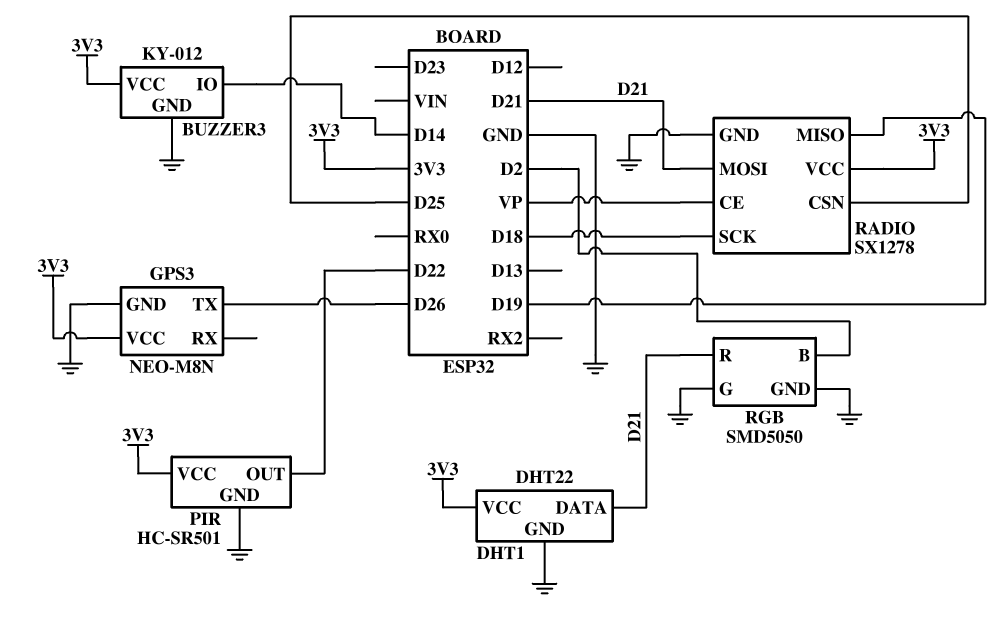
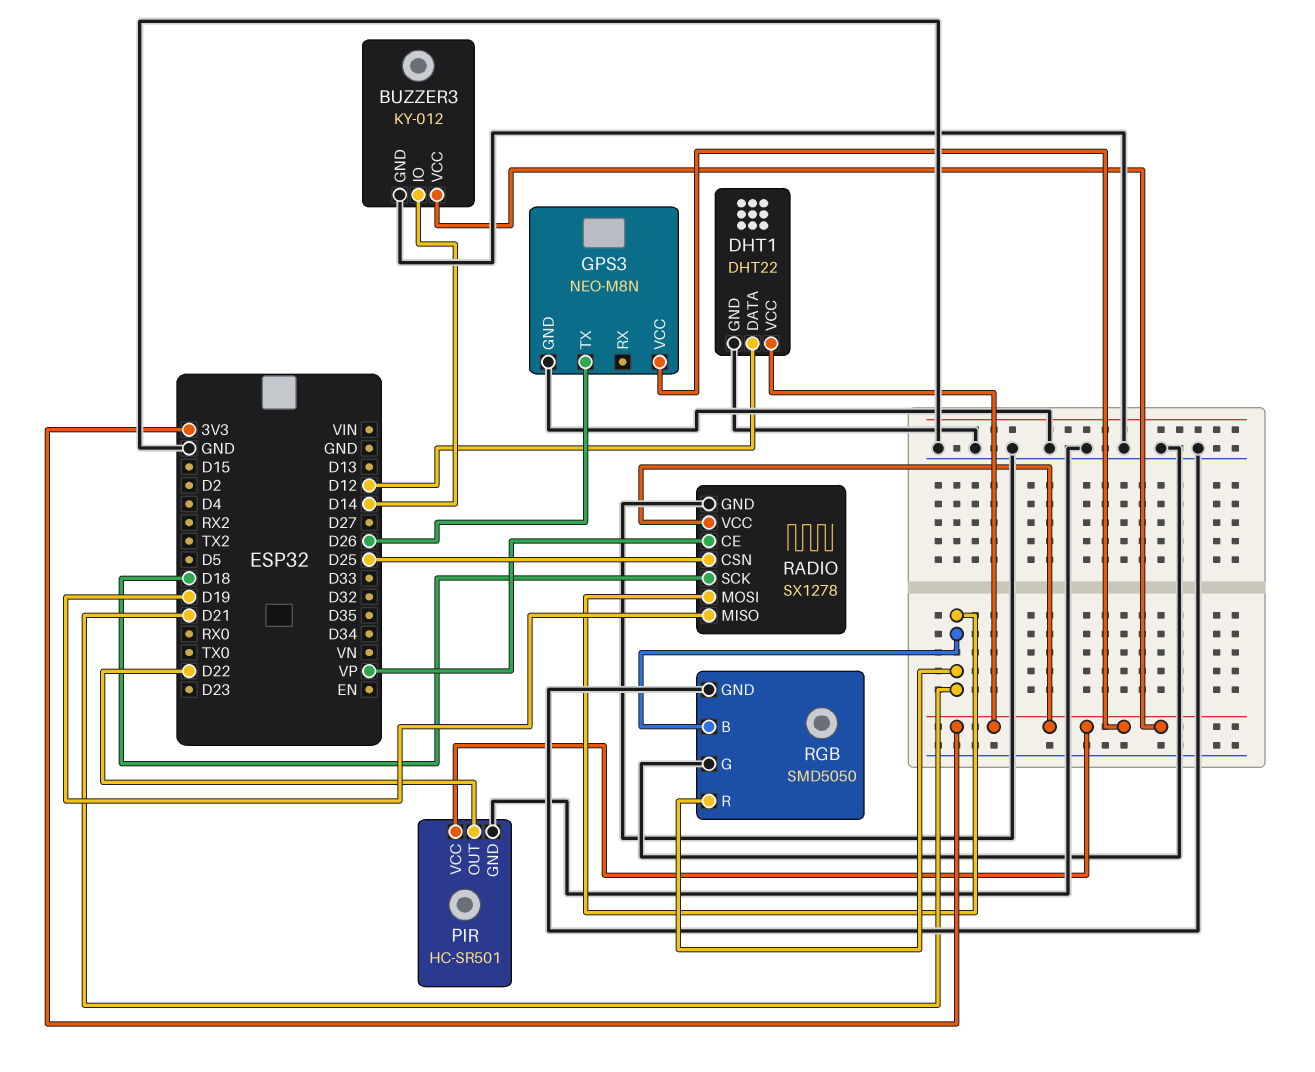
DHT1 pin DATA: D21 -> D12
RGB pin B: D2 -> D21

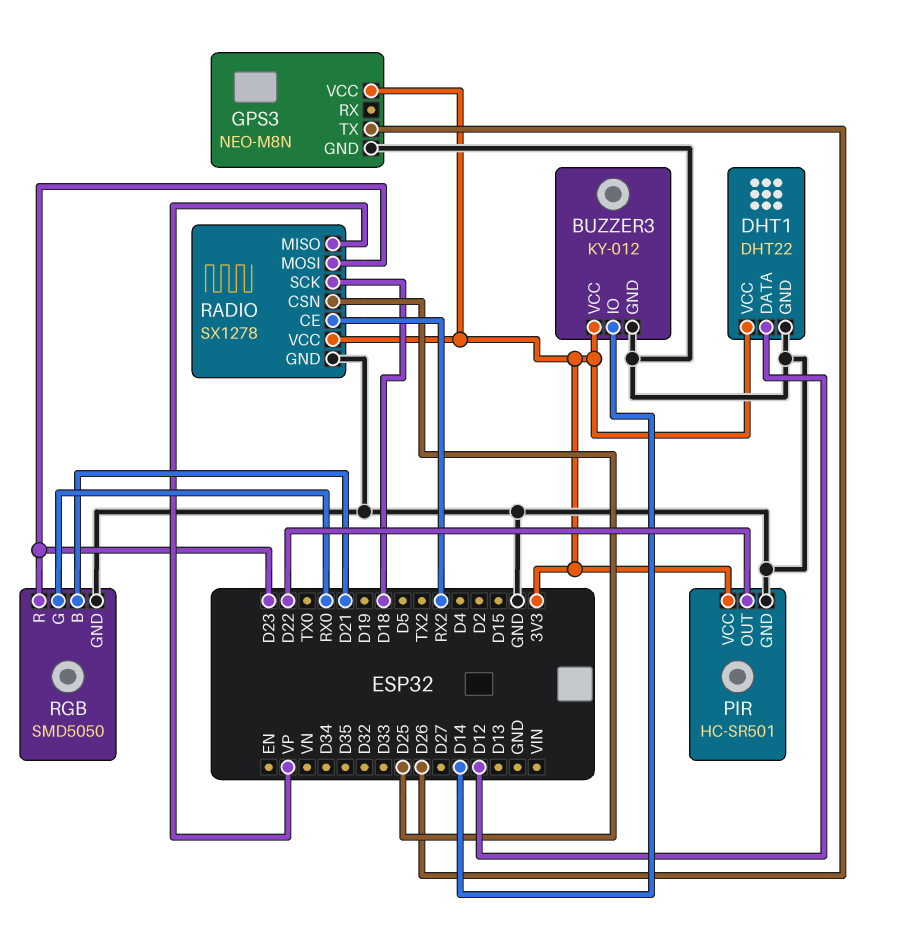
RADIO pin CE: VP -> RX2
RADIO pin MISO: D19 -> VP
RADIO pin MOSI: D21 -> D23
RGB pin G: GND -> RX0
RGB pin R: D21 -> D23

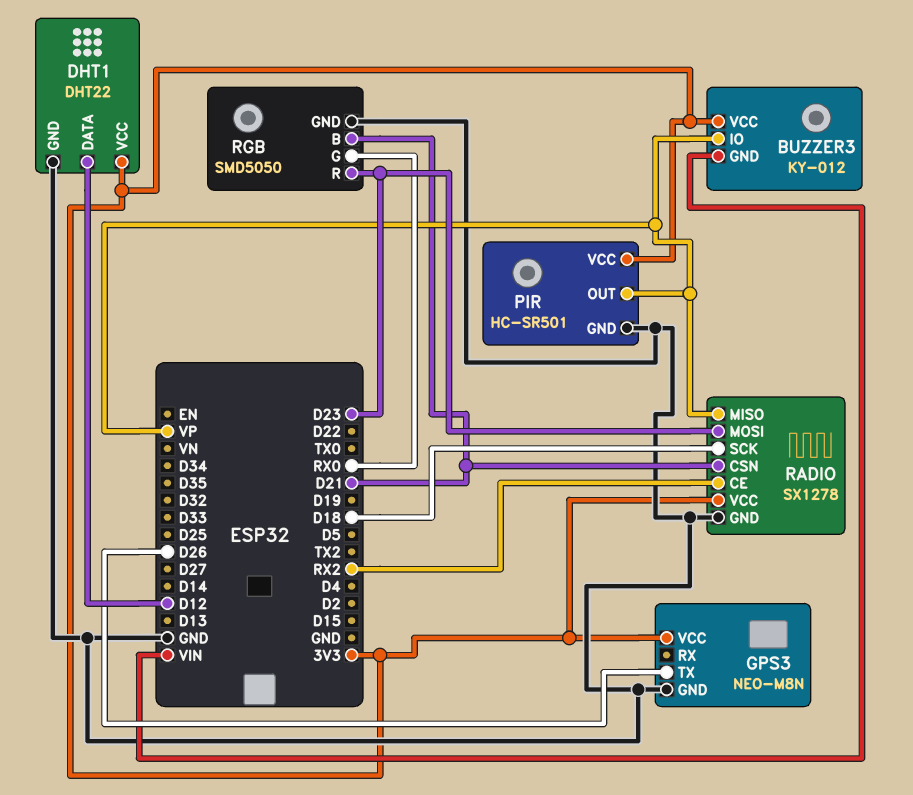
BUZZER3 pin GND: GND -> VIN
BUZZER3 pin IO: D14 -> VP
PIR pin OUT: D22 -> VP
RADIO pin CSN: D25 -> D21

